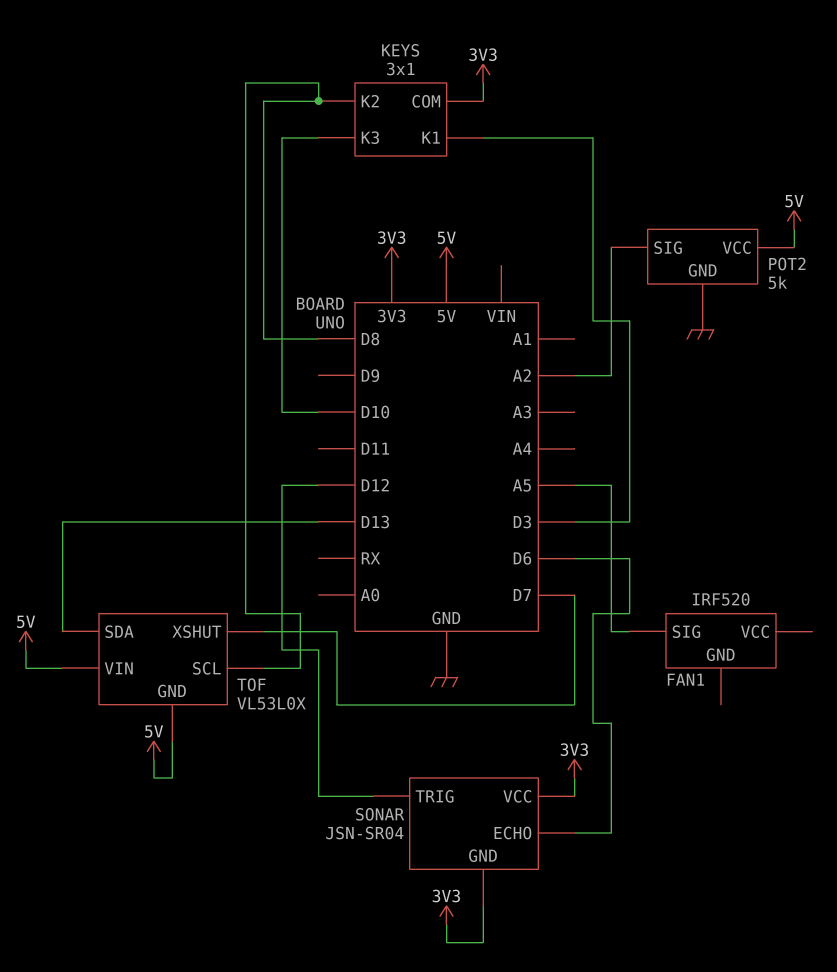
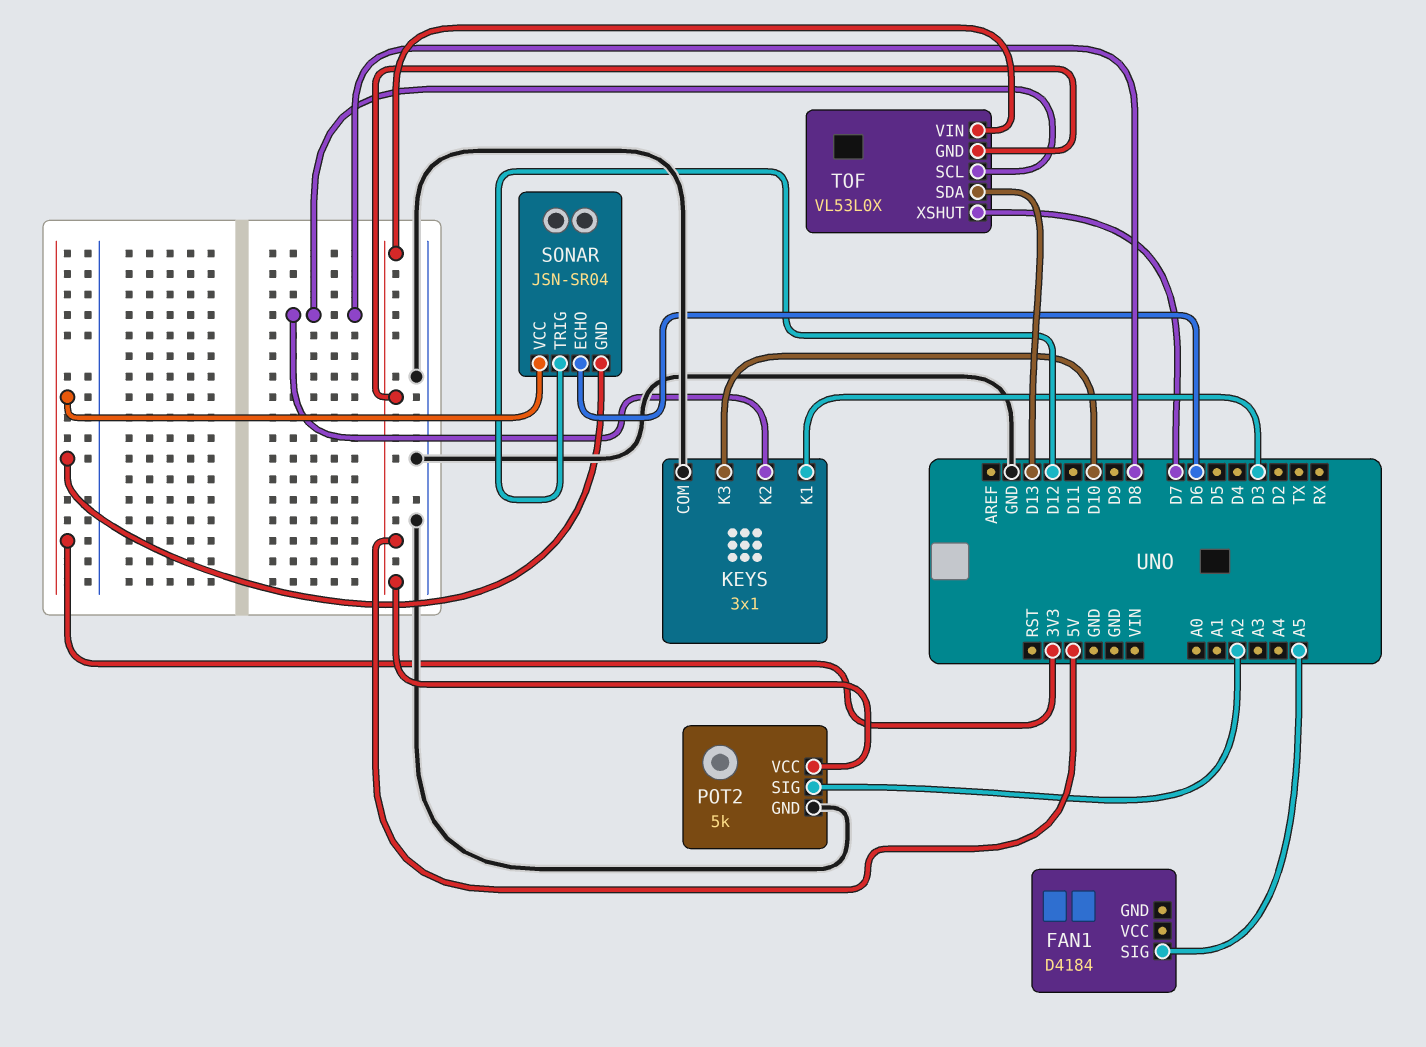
FAN1: IRF520 -> D4184
KEYS pin COM: 3V3 -> GND

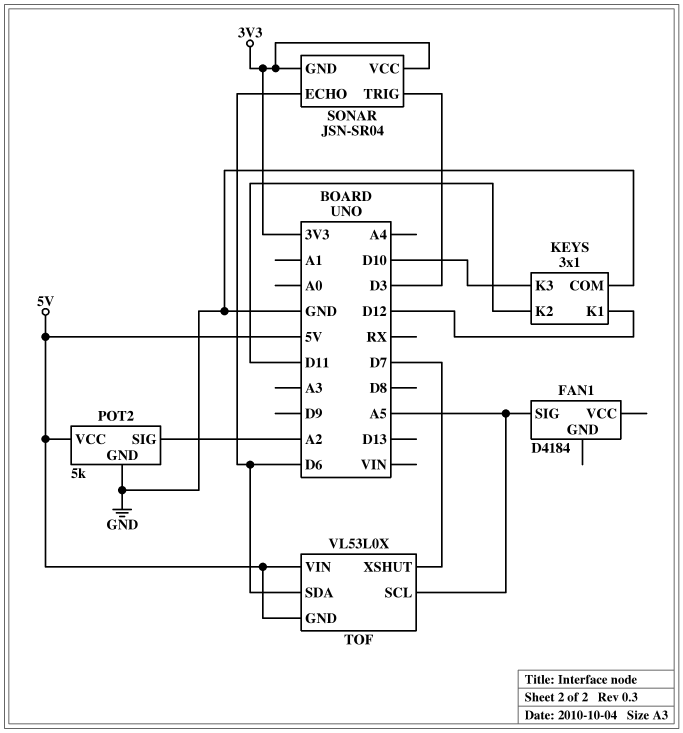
KEYS pin K1: D3 -> D12
KEYS pin K2: D8 -> D11
SONAR pin TRIG: D12 -> D3
TOF pin SCL: D8 -> A5
TOF pin SDA: D13 -> D6

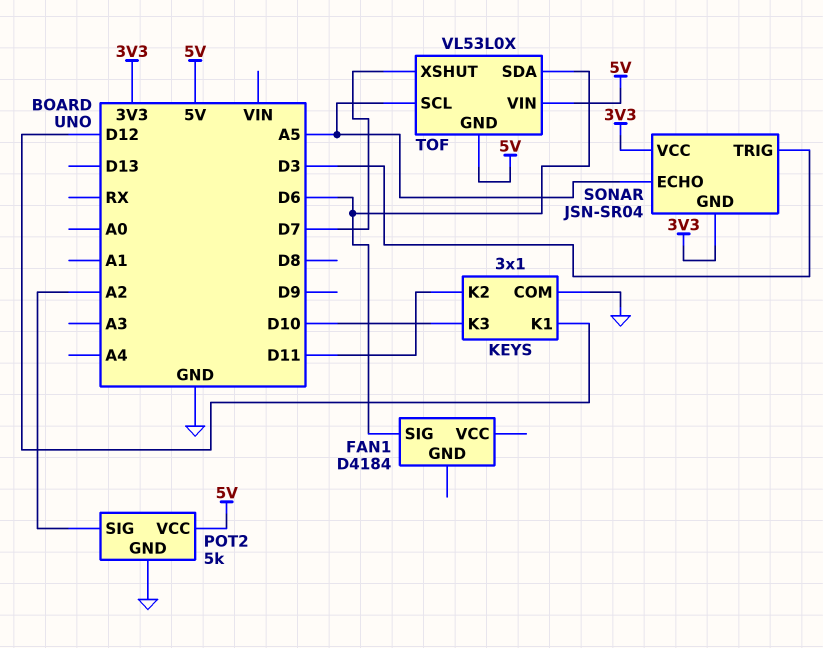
FAN1 pin SIG: A5 -> D6
SONAR pin ECHO: D6 -> A5

